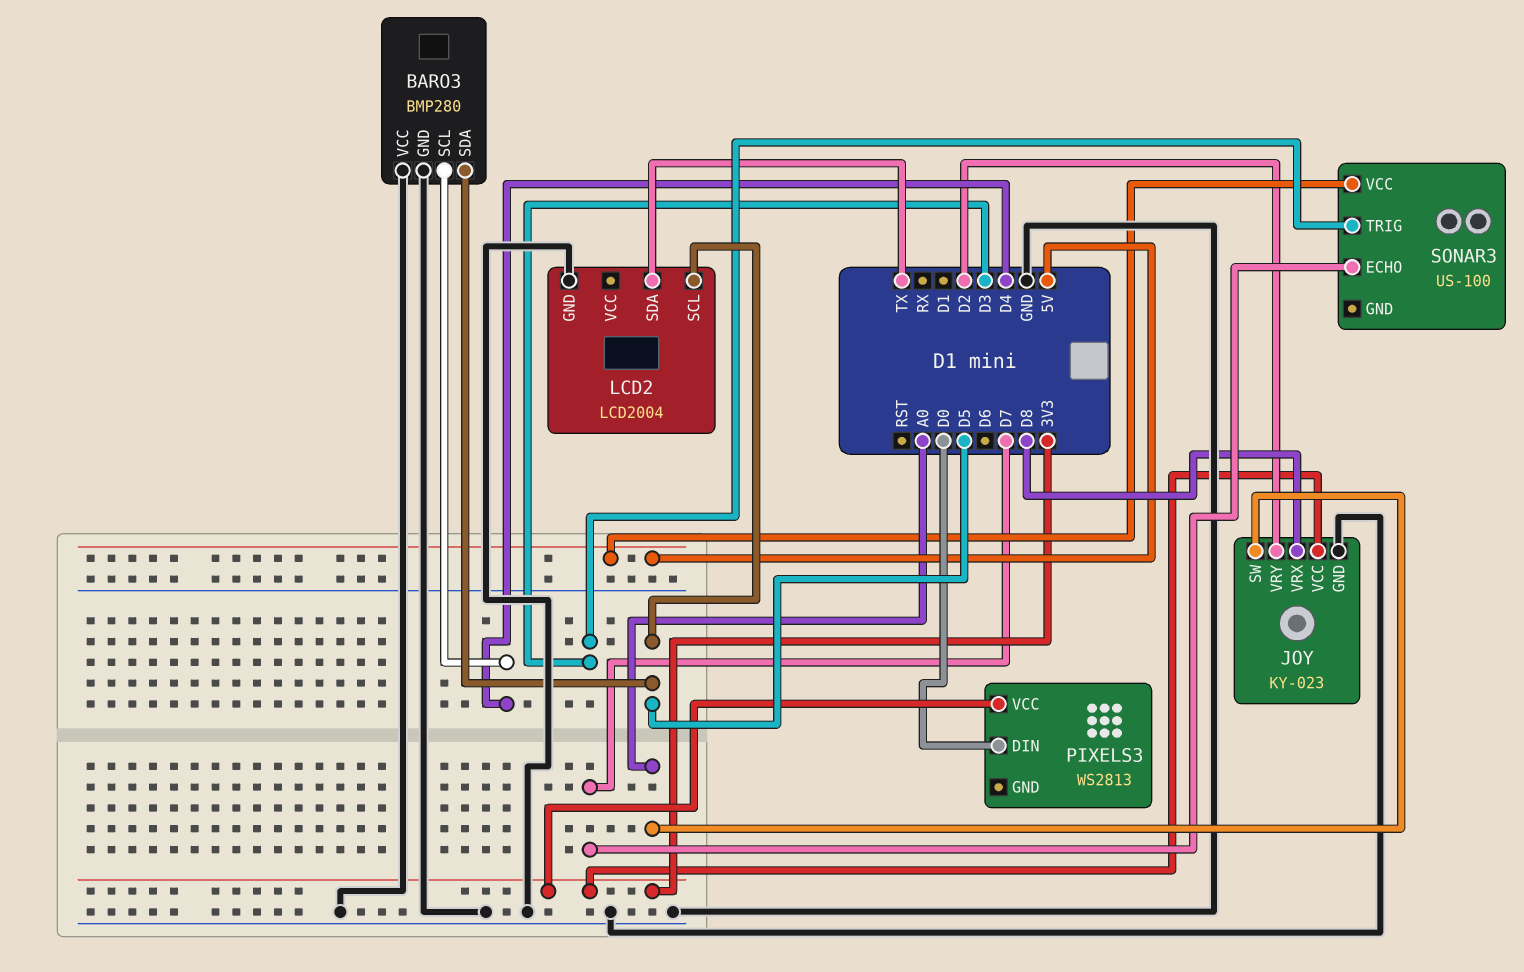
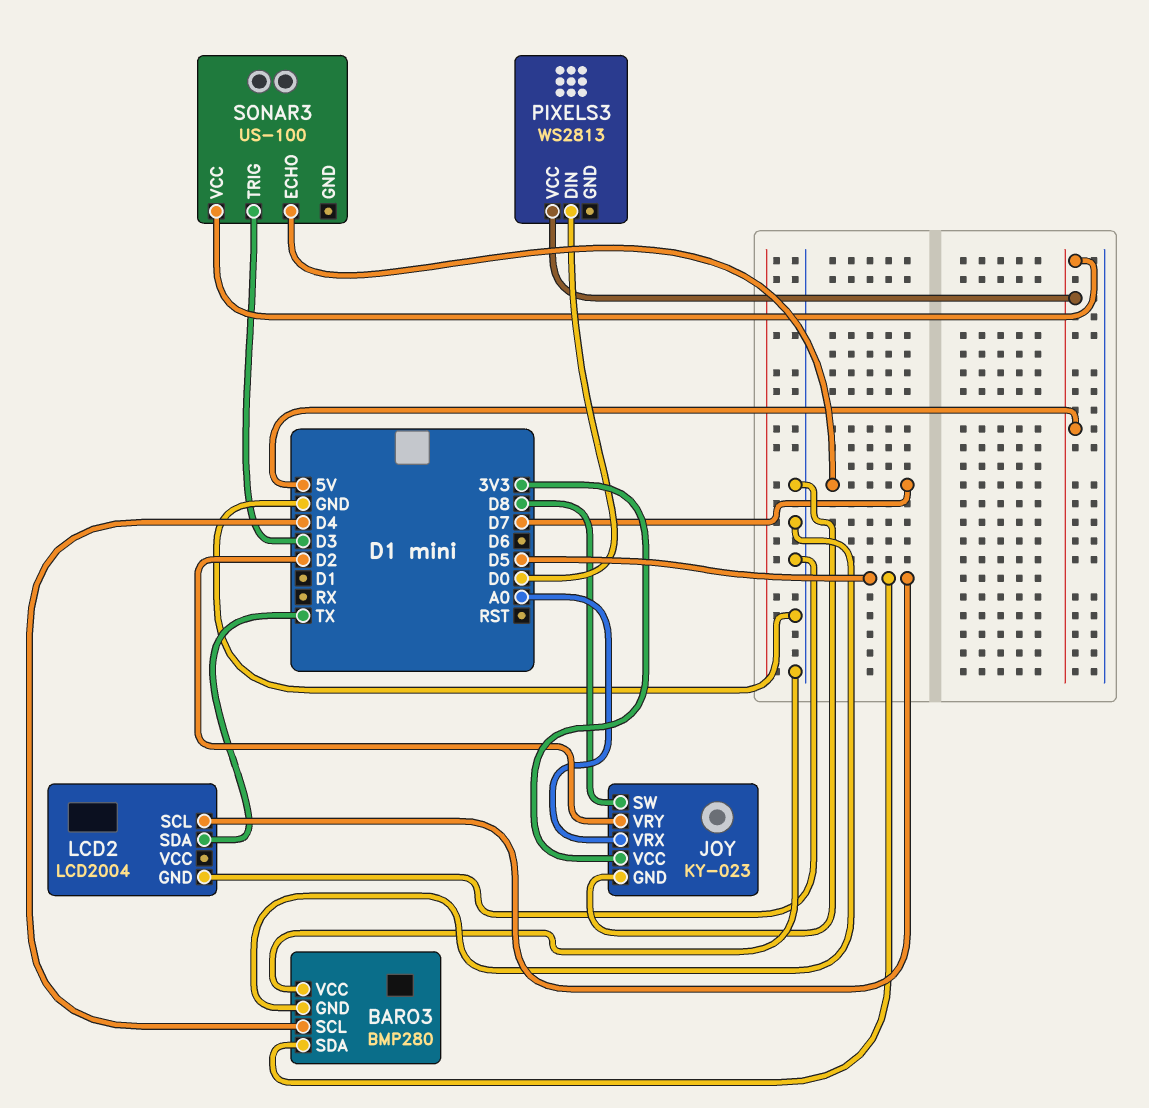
JOY pin SW: A0 -> D8
JOY pin VRX: D8 -> A0
PIXELS3 pin VCC: 3V3 -> 5V

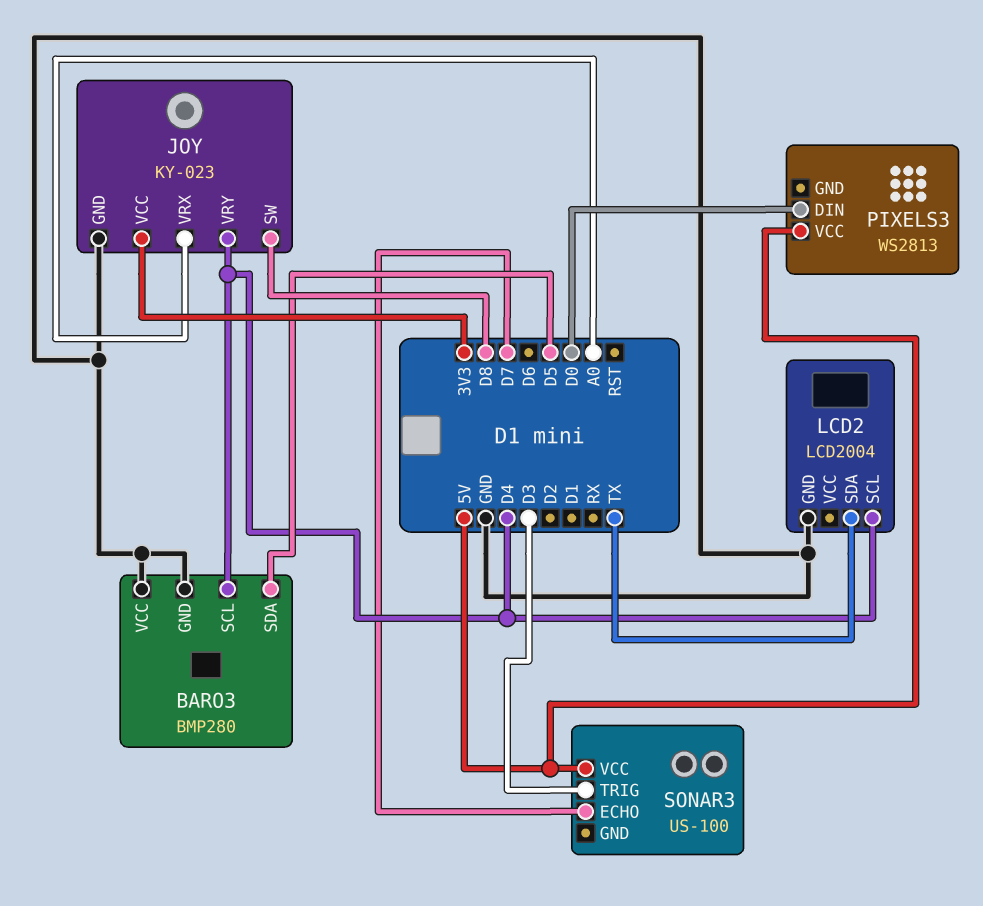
JOY pin VRY: D2 -> D4
LCD2 pin SCL: D5 -> D4

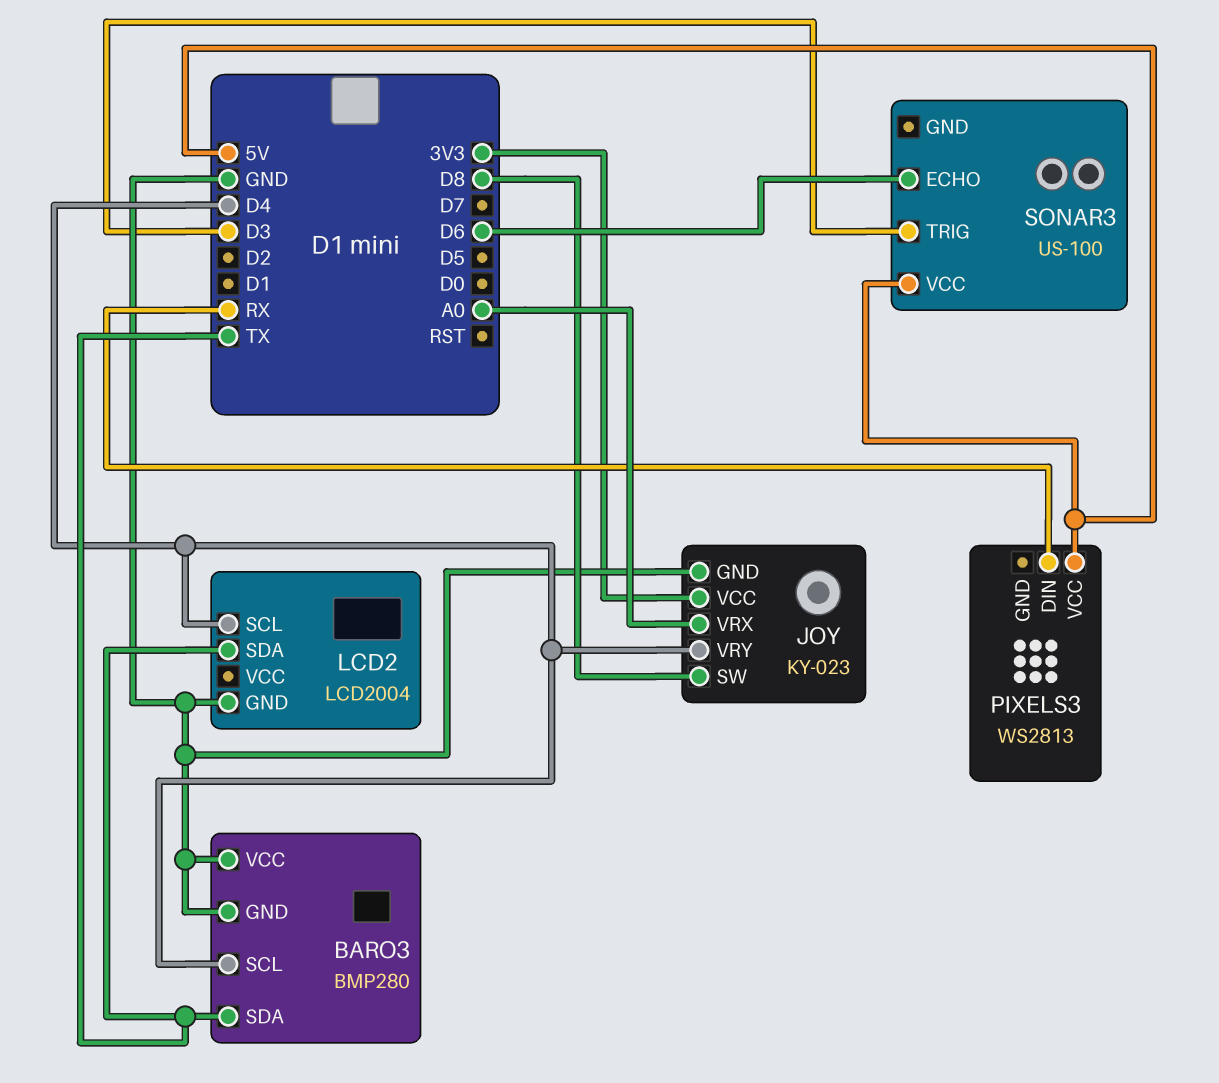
BARO3 pin SDA: D5 -> TX
PIXELS3 pin DIN: D0 -> RX
SONAR3 pin ECHO: D7 -> D6

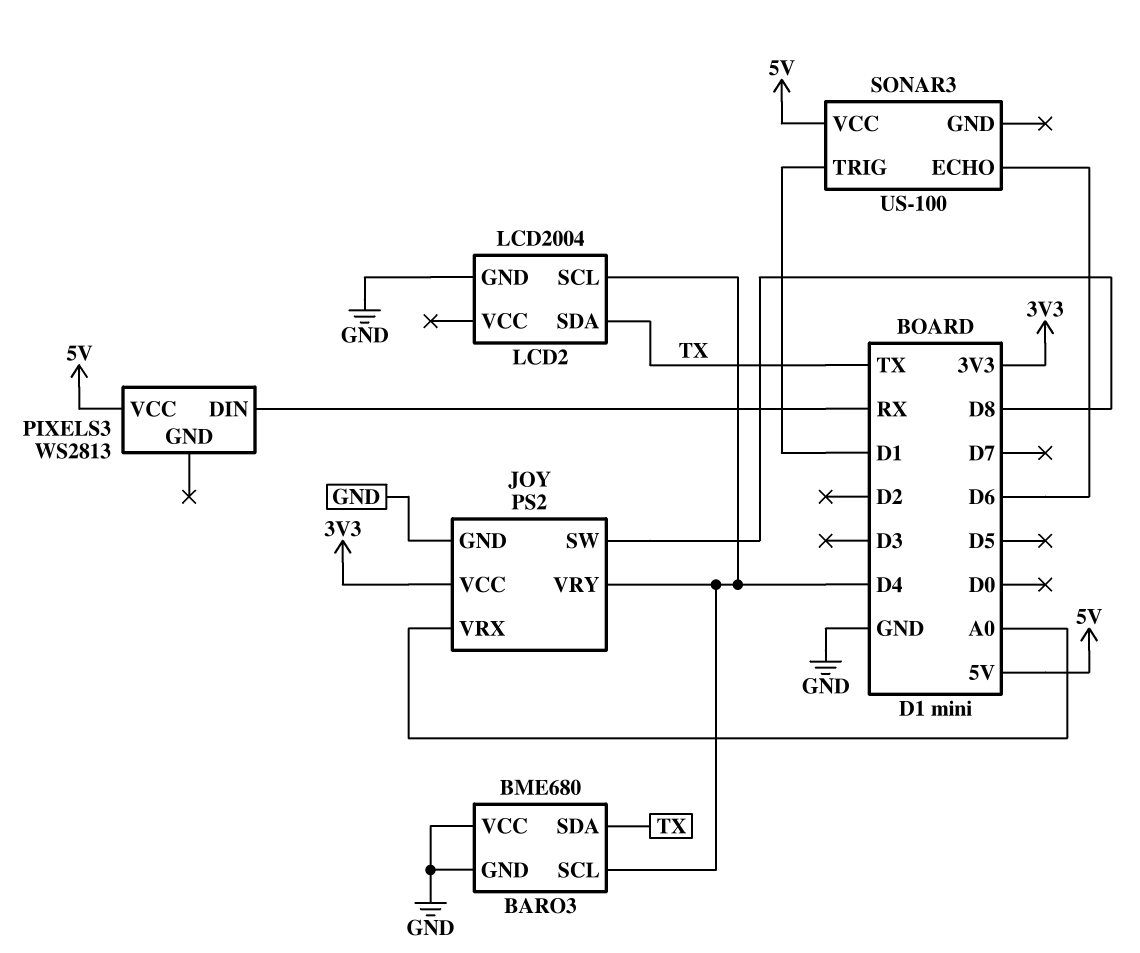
BARO3: BMP280 -> BME680
JOY: KY-023 -> PS2
SONAR3 pin TRIG: D3 -> D1

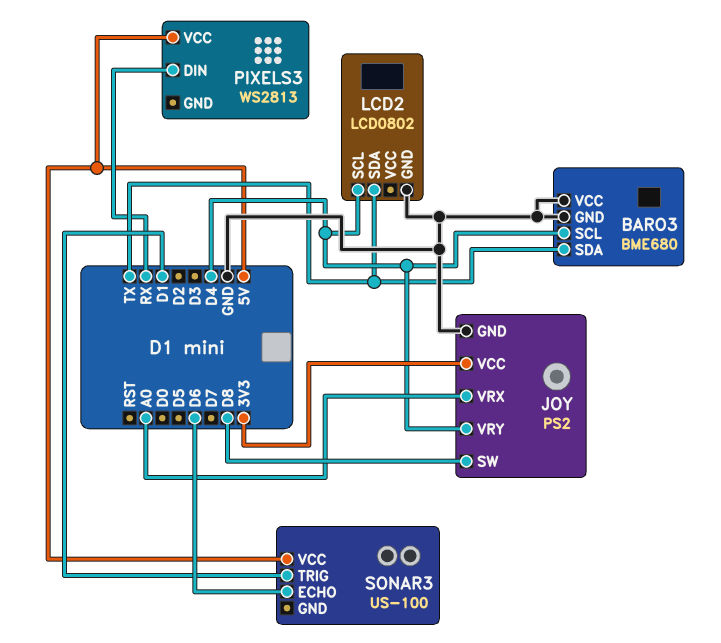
LCD2: LCD2004 -> LCD0802

